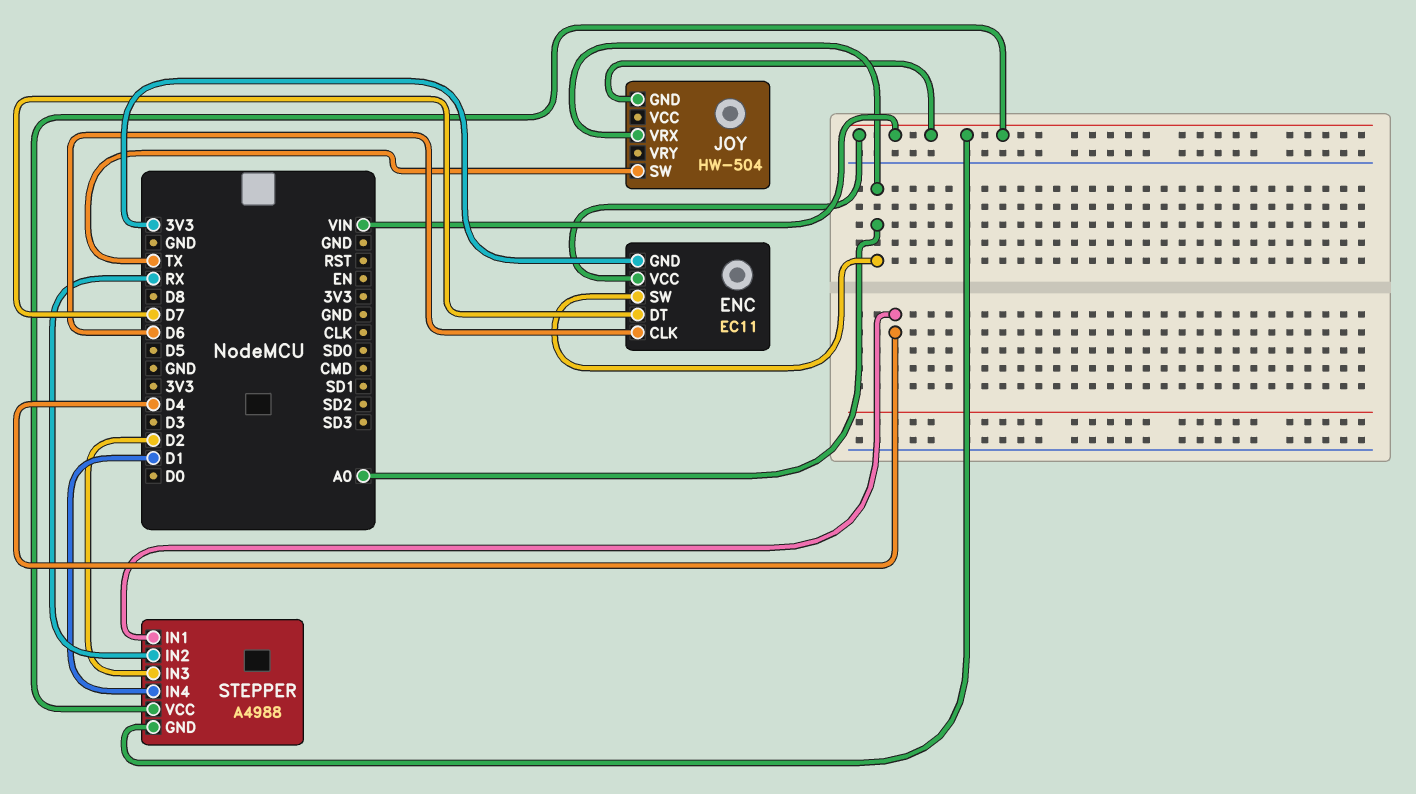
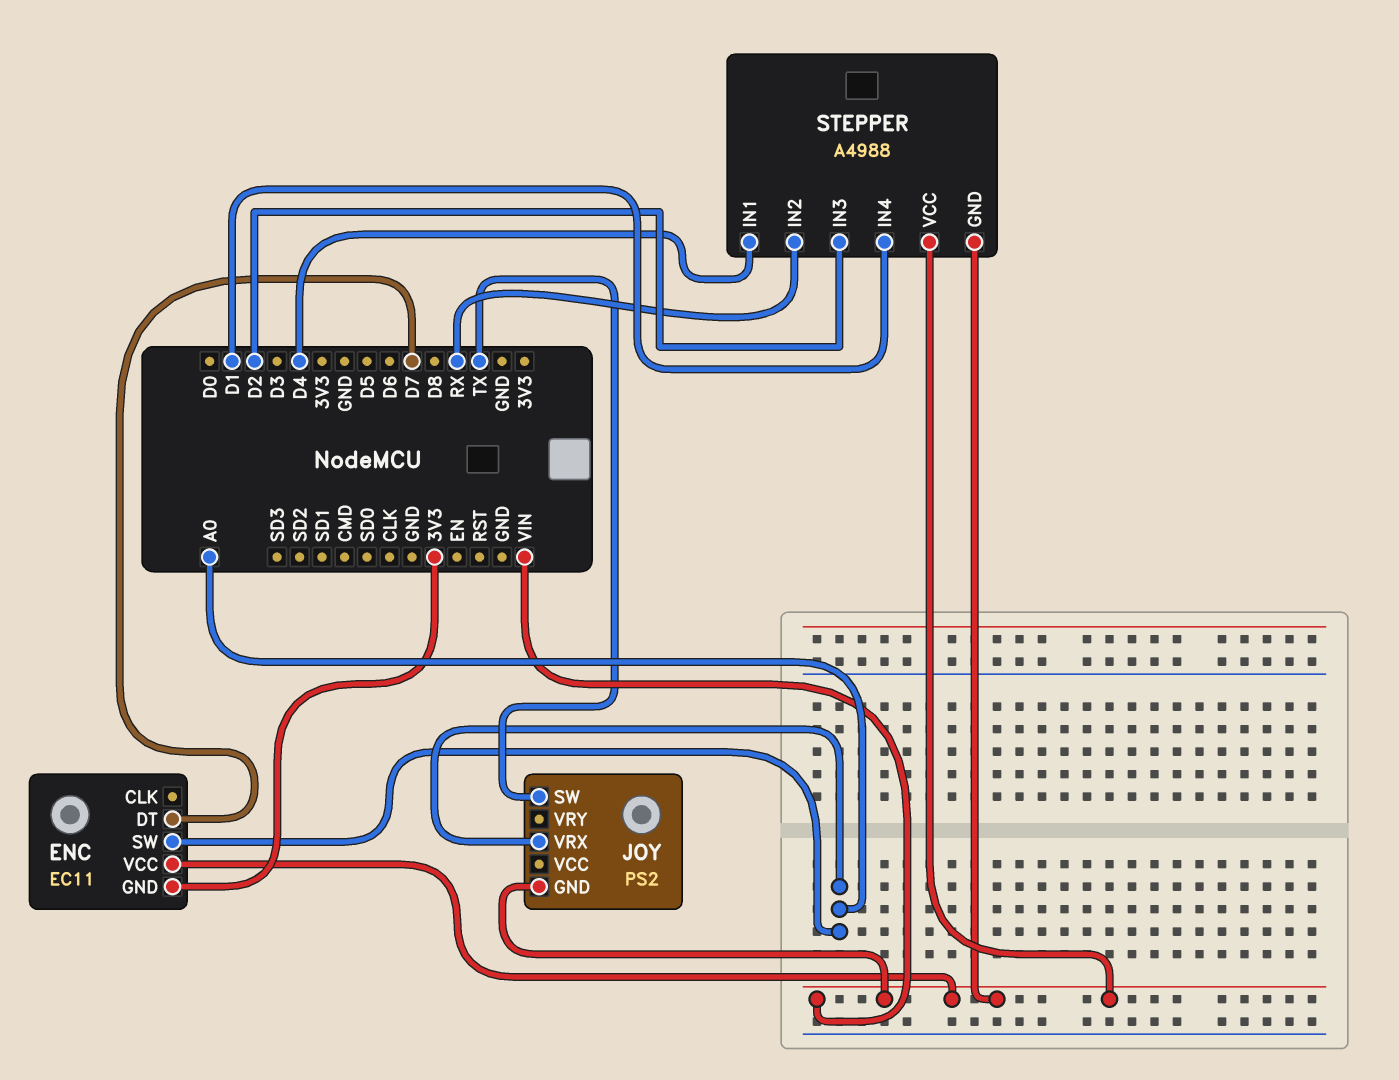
ENC pin CLK: D6 -> none
JOY: HW-504 -> PS2

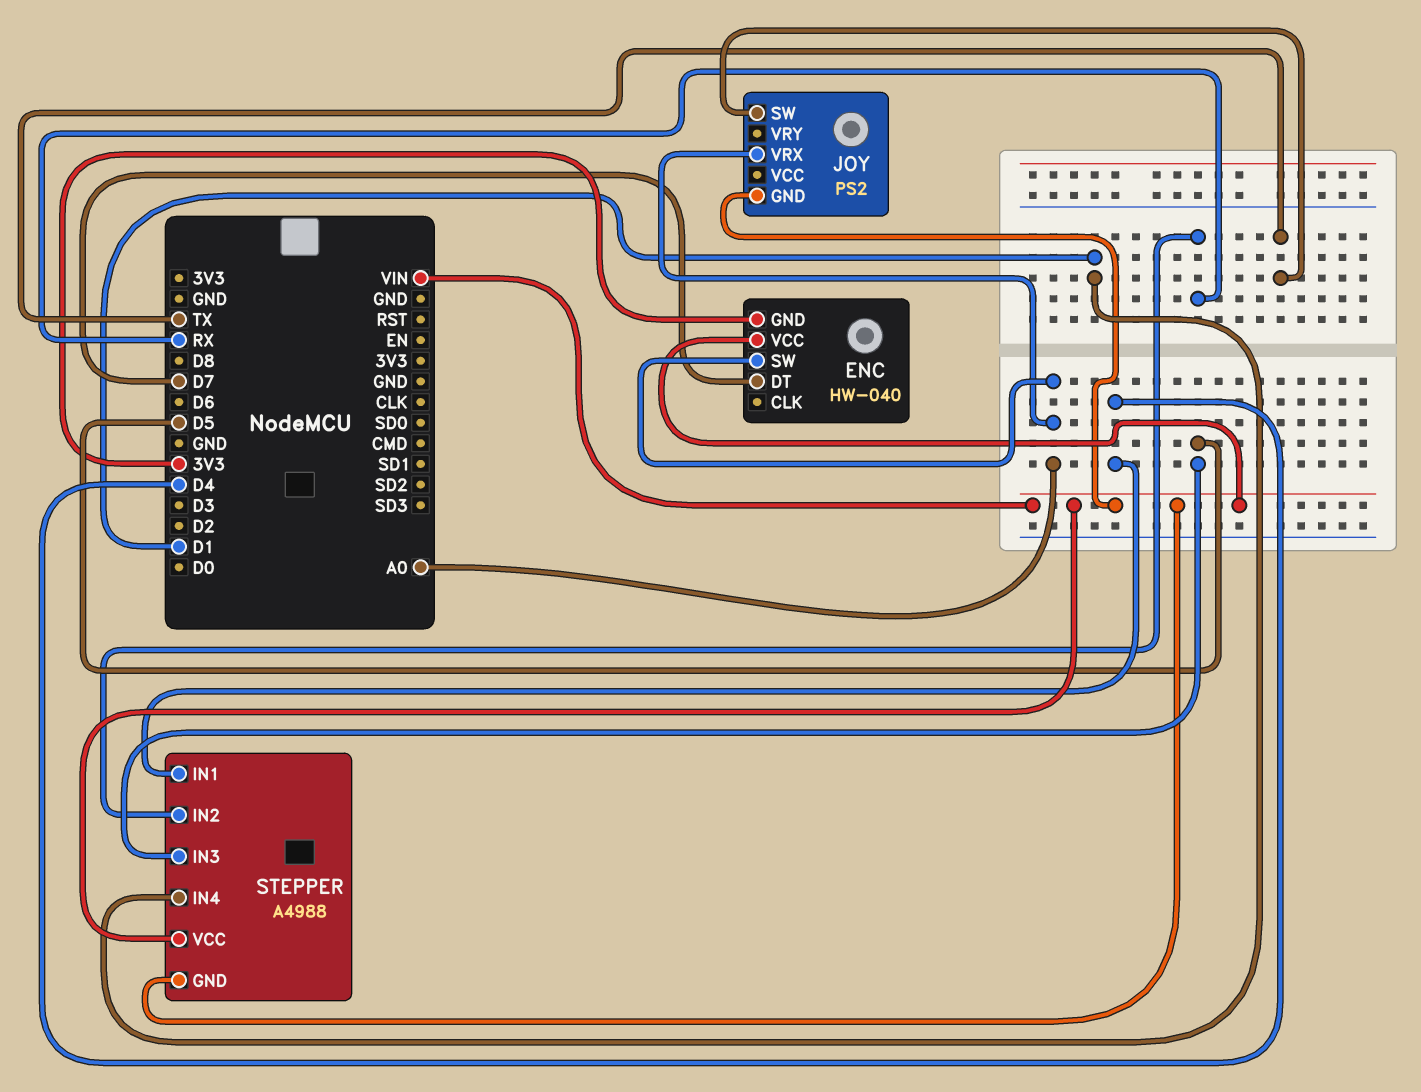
ENC: EC11 -> HW-040
STEPPER pin IN3: D2 -> D5

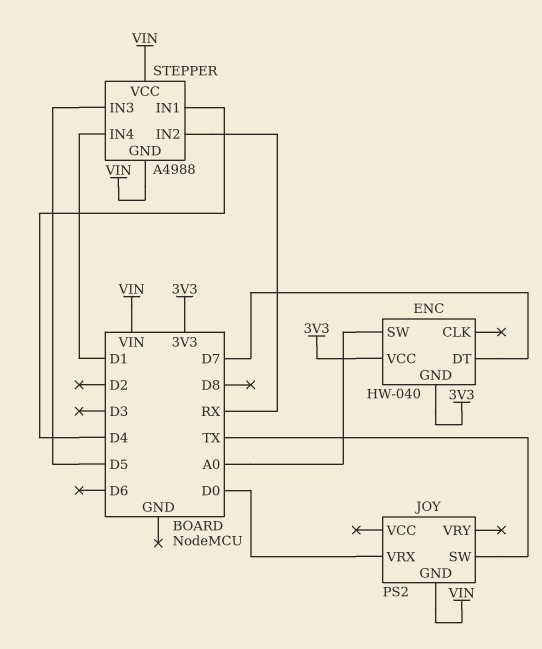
ENC pin VCC: VIN -> 3V3
JOY pin VRX: A0 -> D0

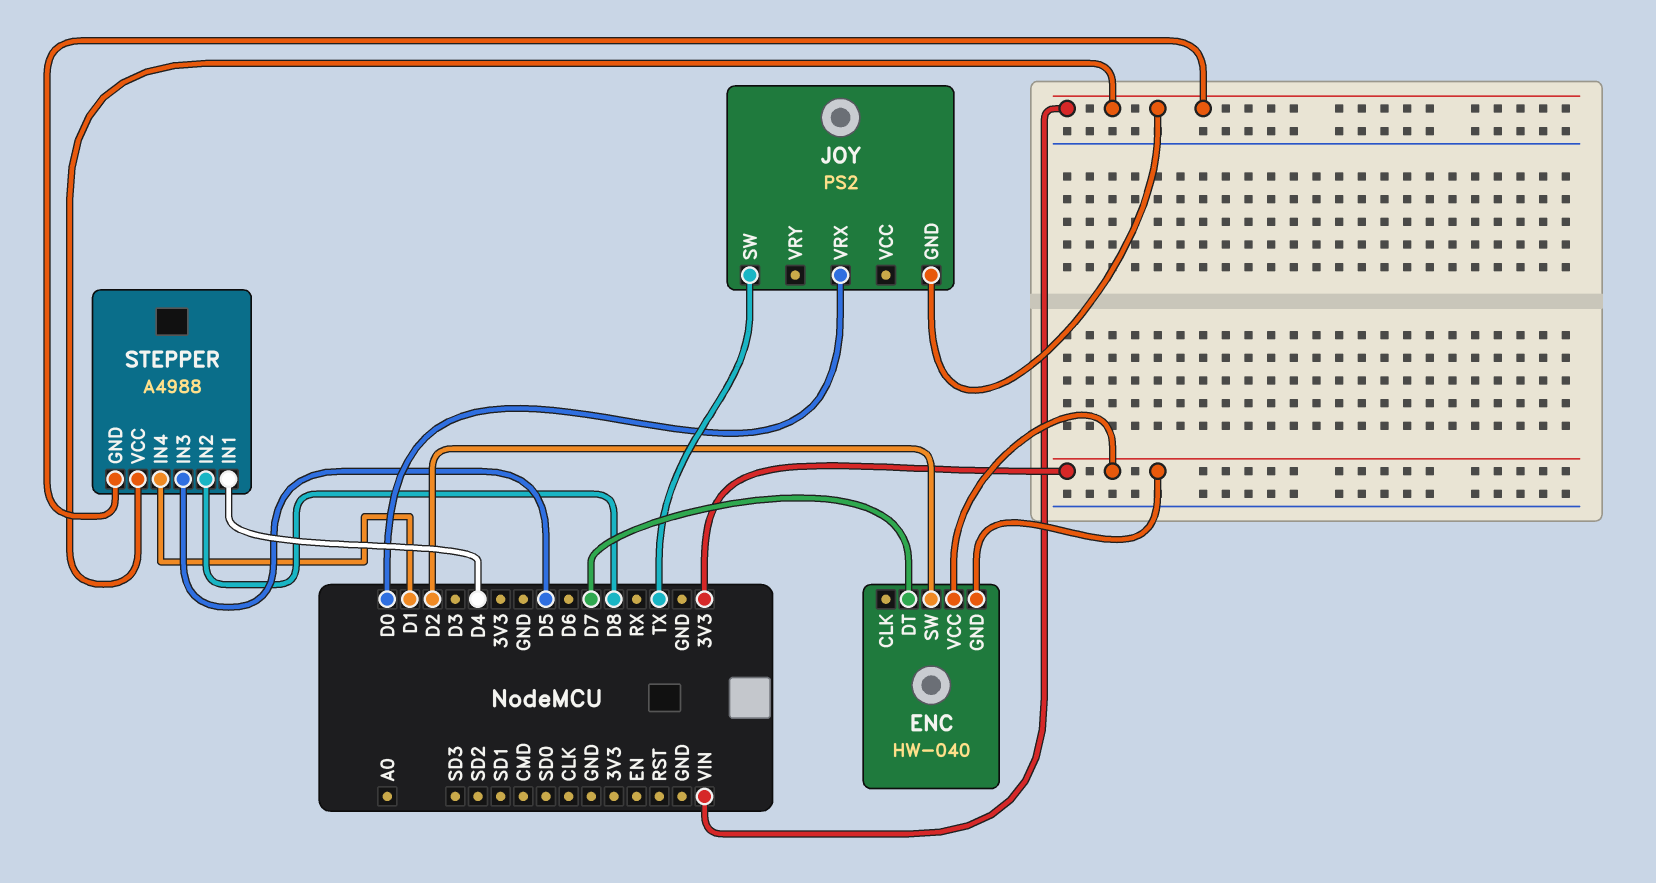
ENC pin SW: A0 -> D2
STEPPER pin IN2: RX -> D8

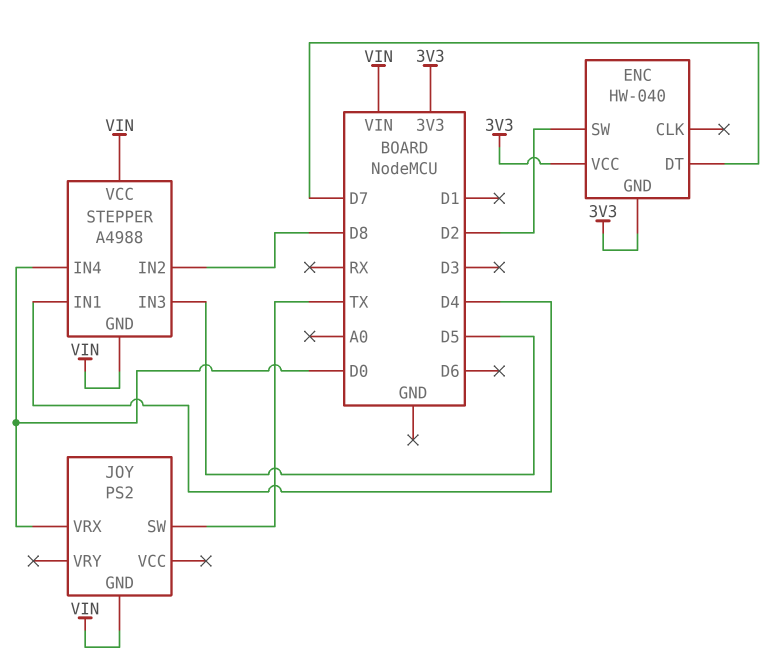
STEPPER pin IN4: D1 -> D0

